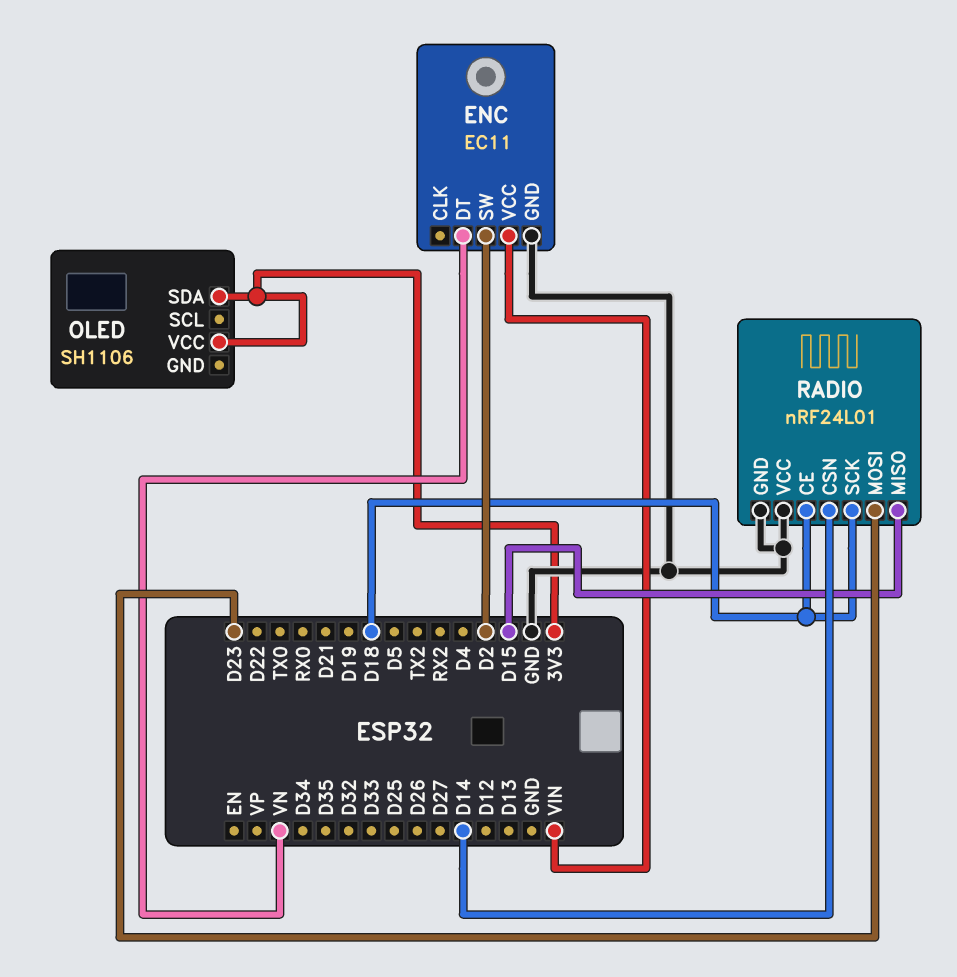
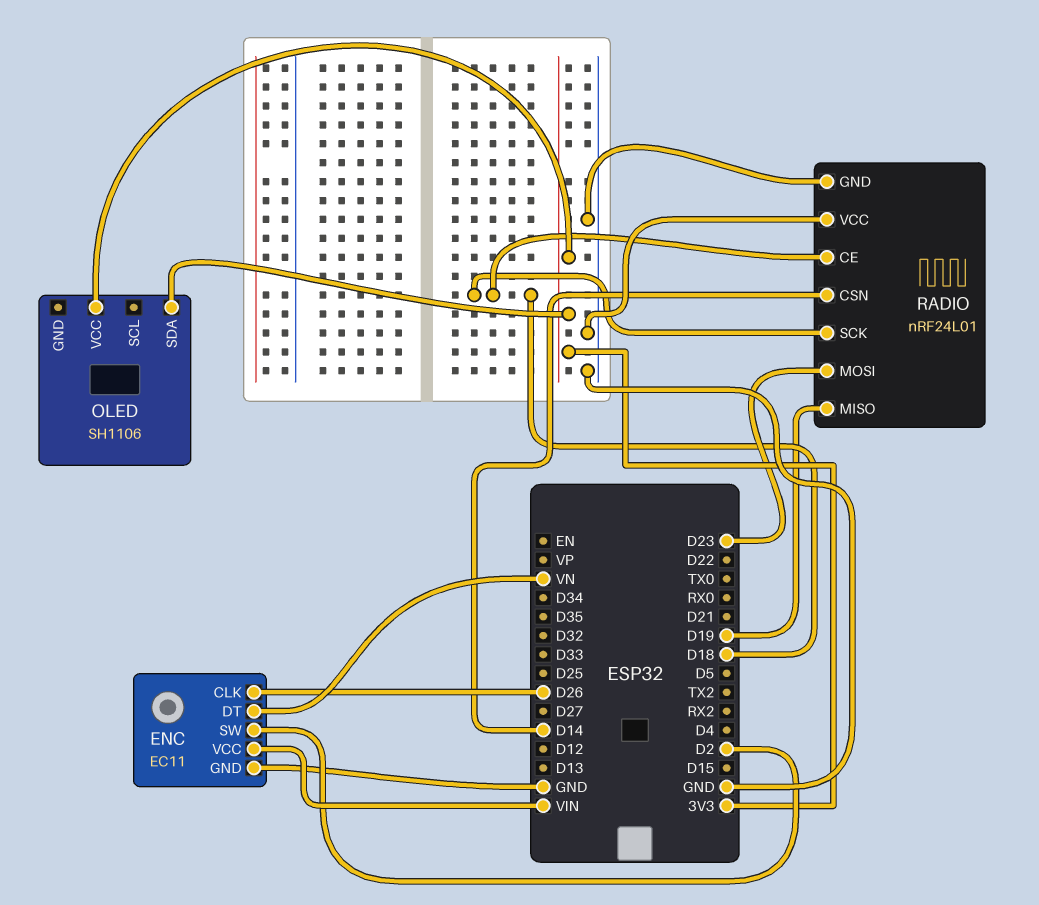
ENC pin CLK: none -> D26
RADIO pin MISO: D15 -> D19

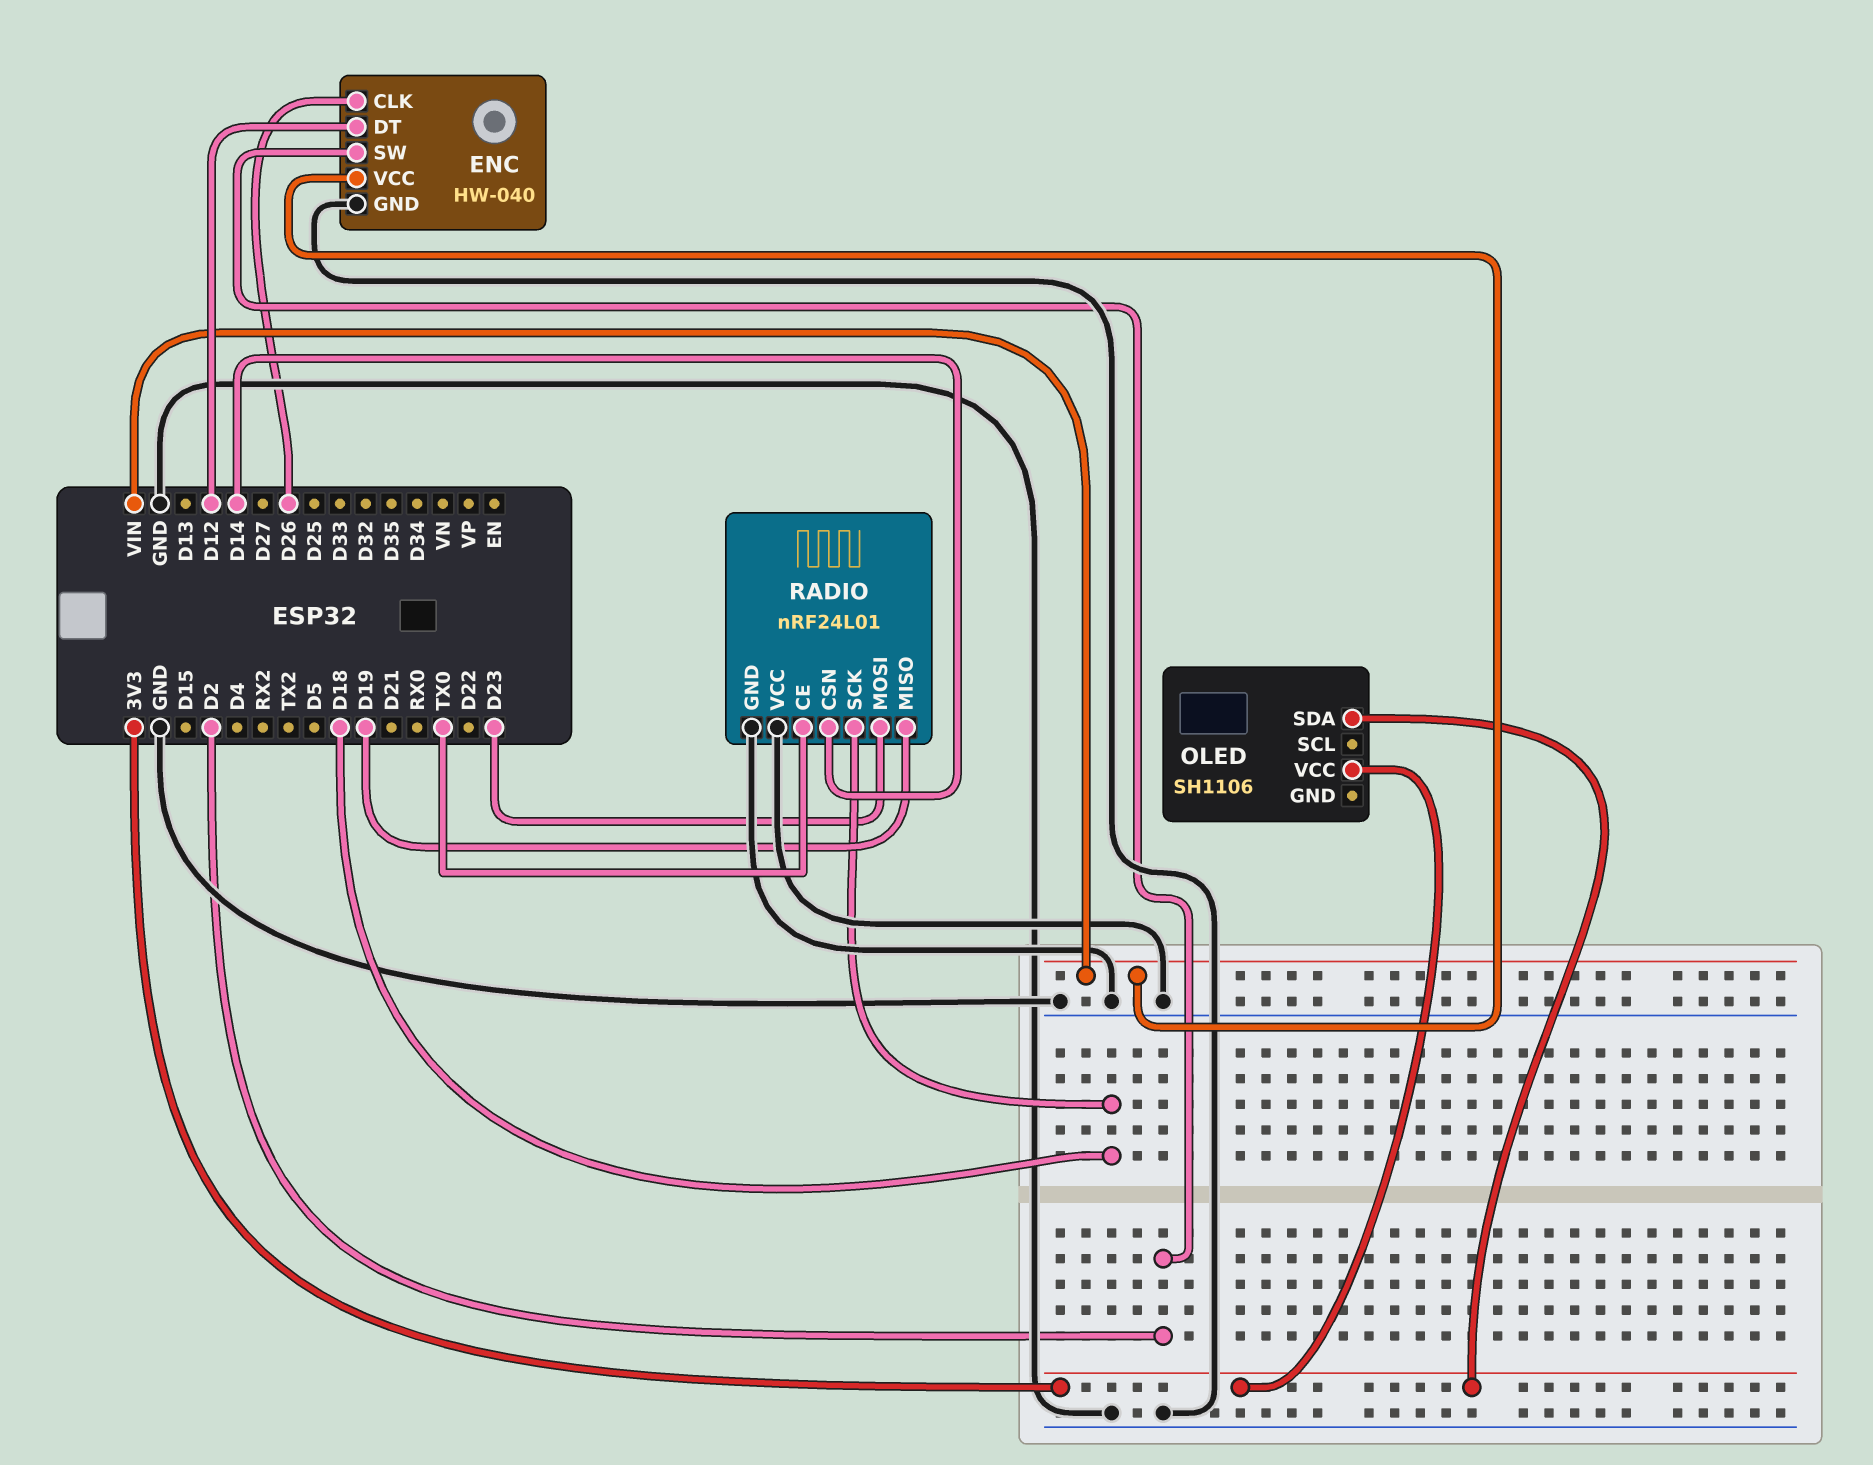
ENC: EC11 -> HW-040
ENC pin DT: VN -> D12
RADIO pin CE: D18 -> TX0

